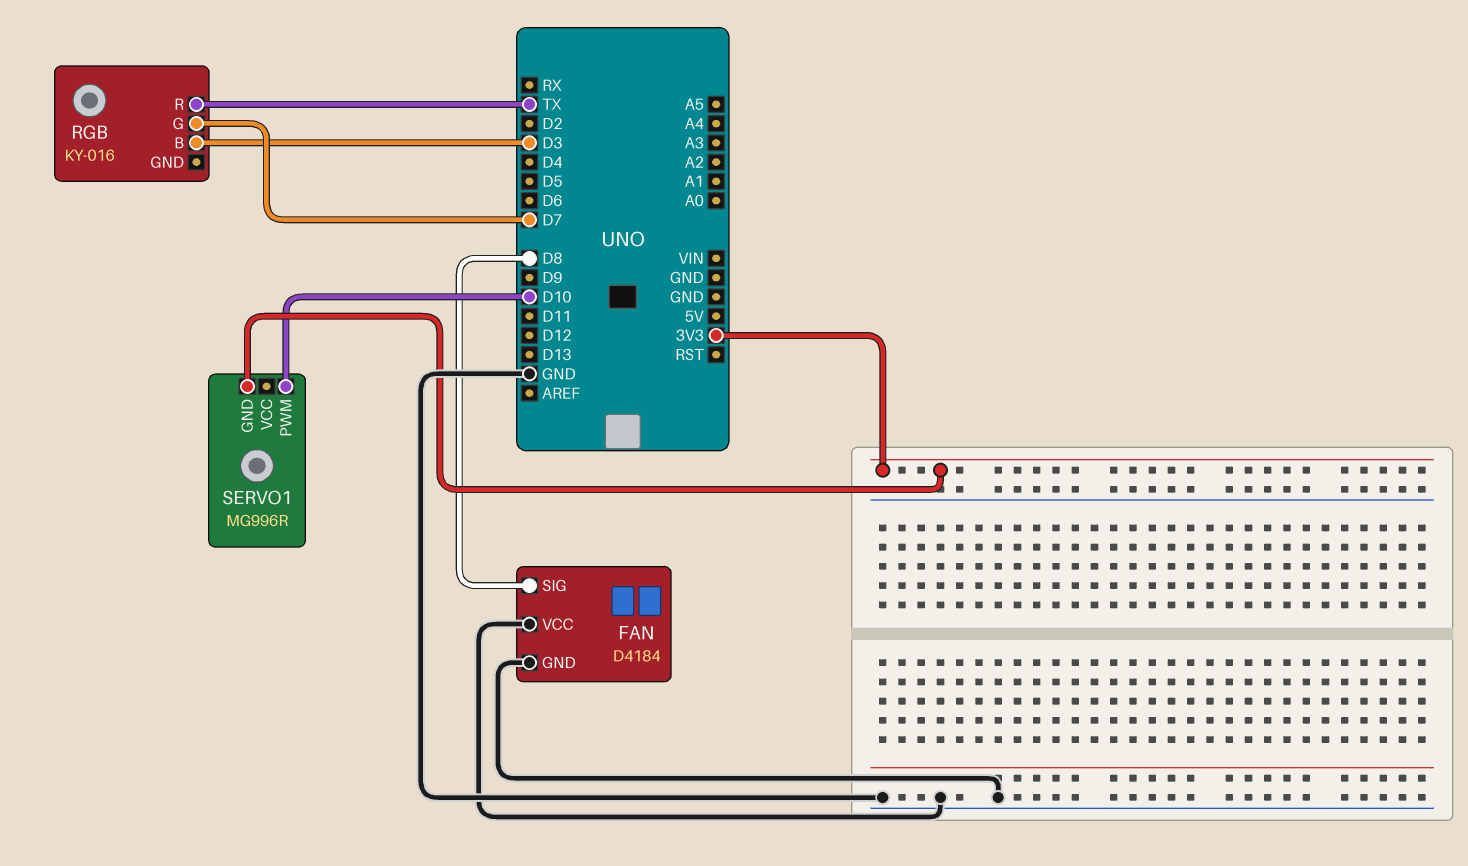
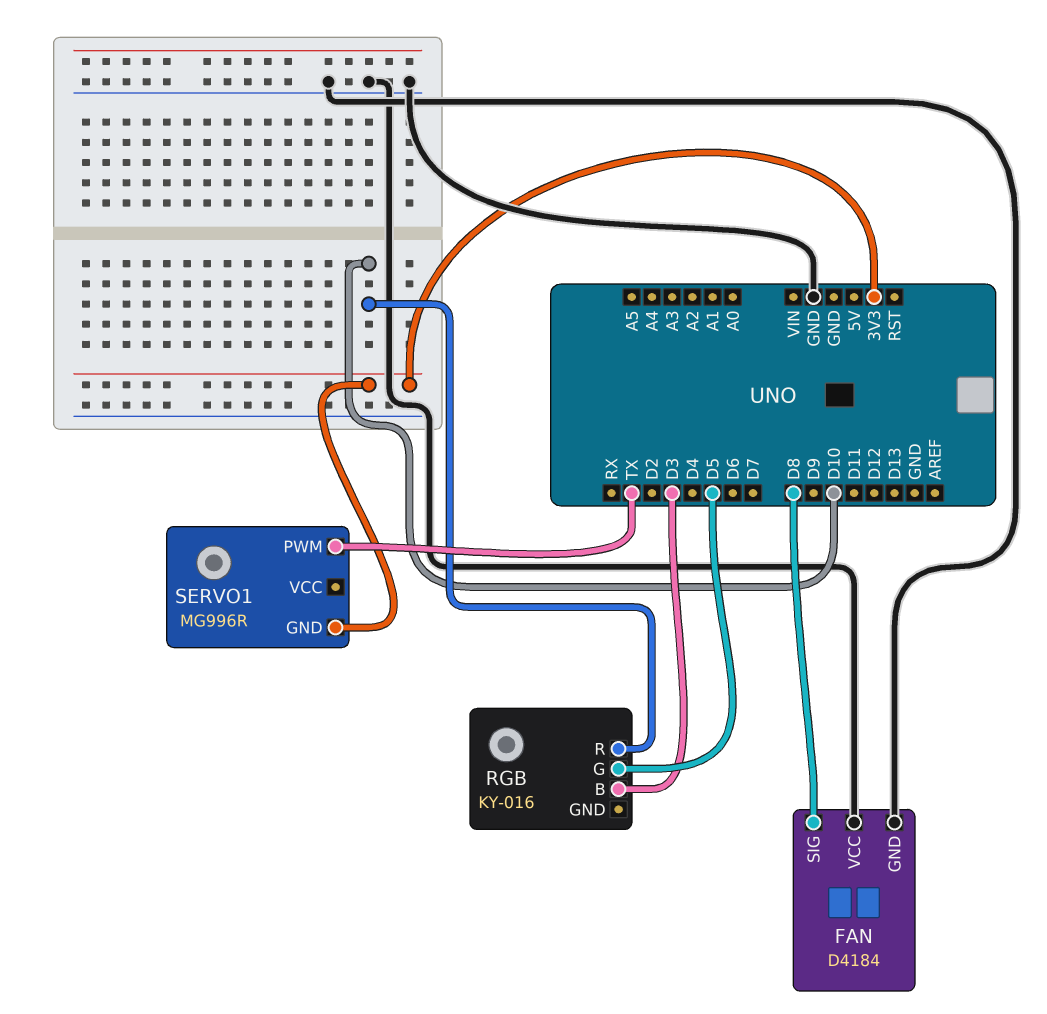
RGB pin G: D7 -> D5
RGB pin R: TX -> D10
SERVO1 pin PWM: D10 -> TX

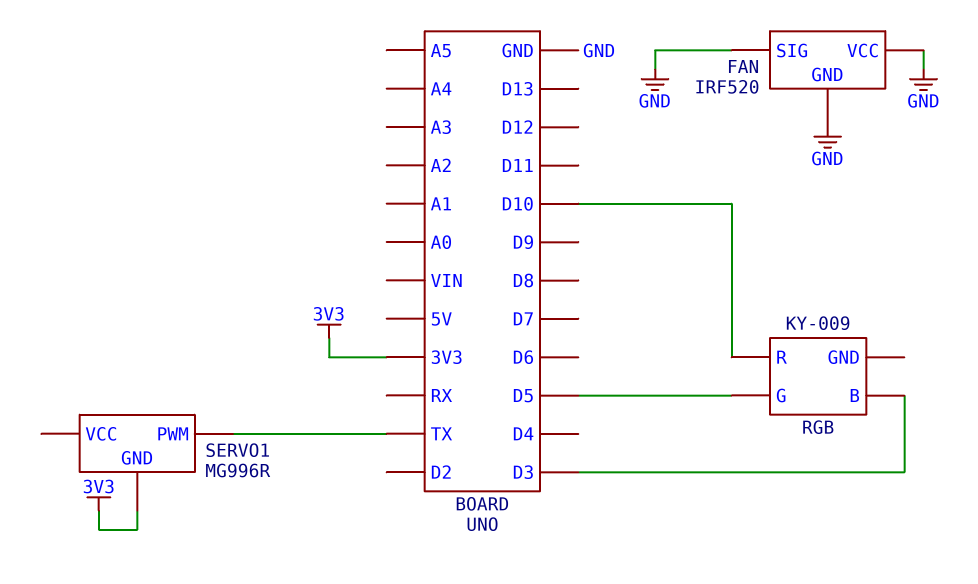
FAN: D4184 -> IRF520
FAN pin SIG: D8 -> GND
RGB: KY-016 -> KY-009

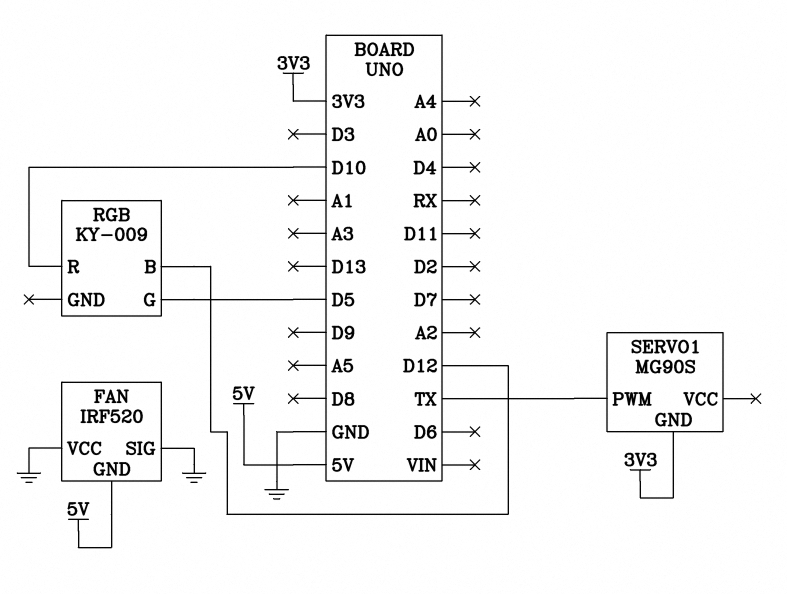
FAN pin GND: GND -> 5V
RGB pin B: D3 -> D12
SERVO1: MG996R -> MG90S

